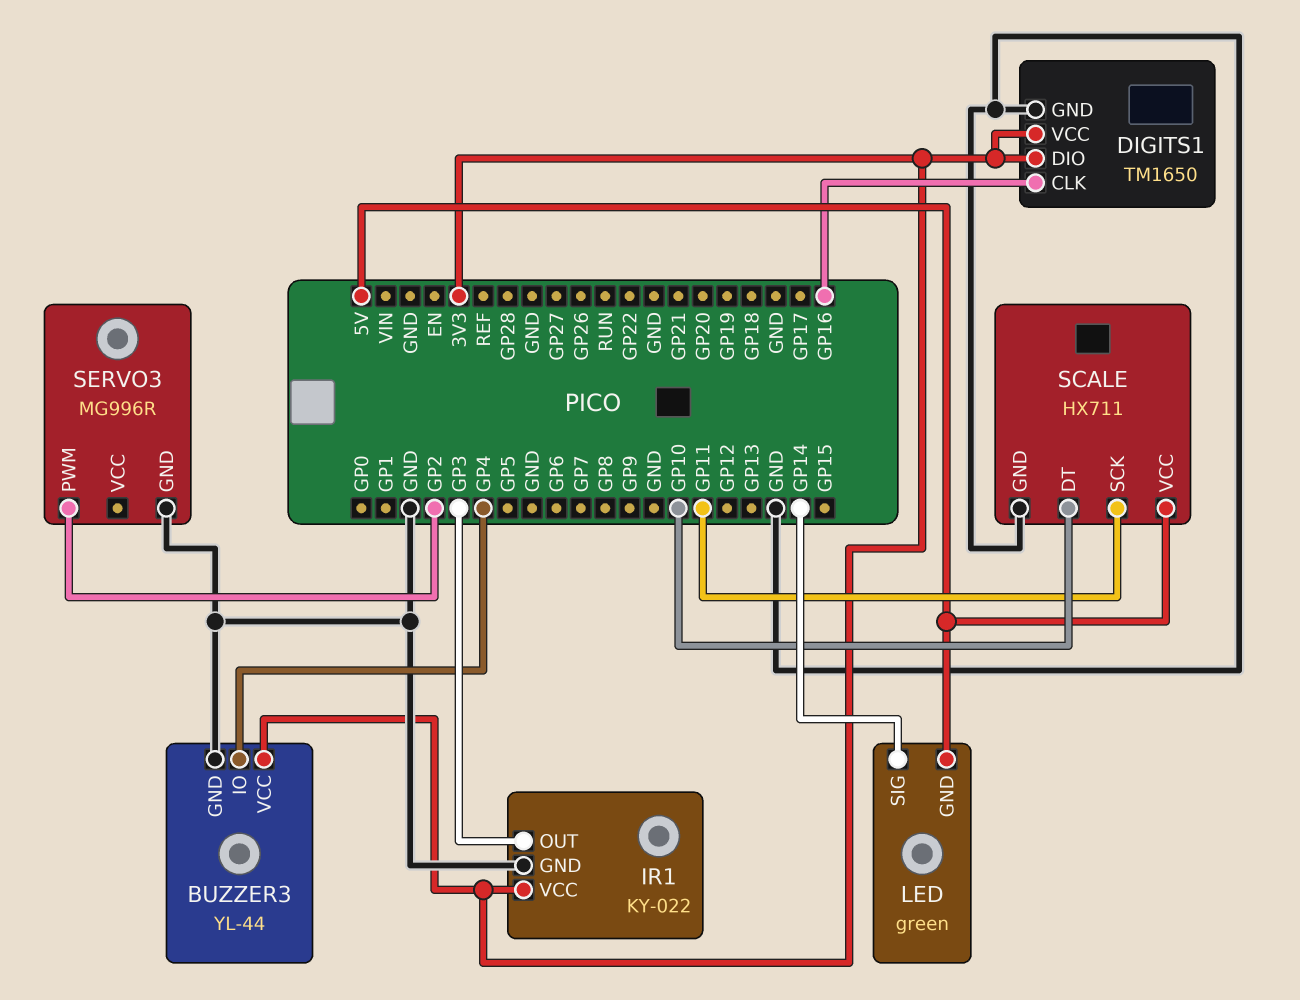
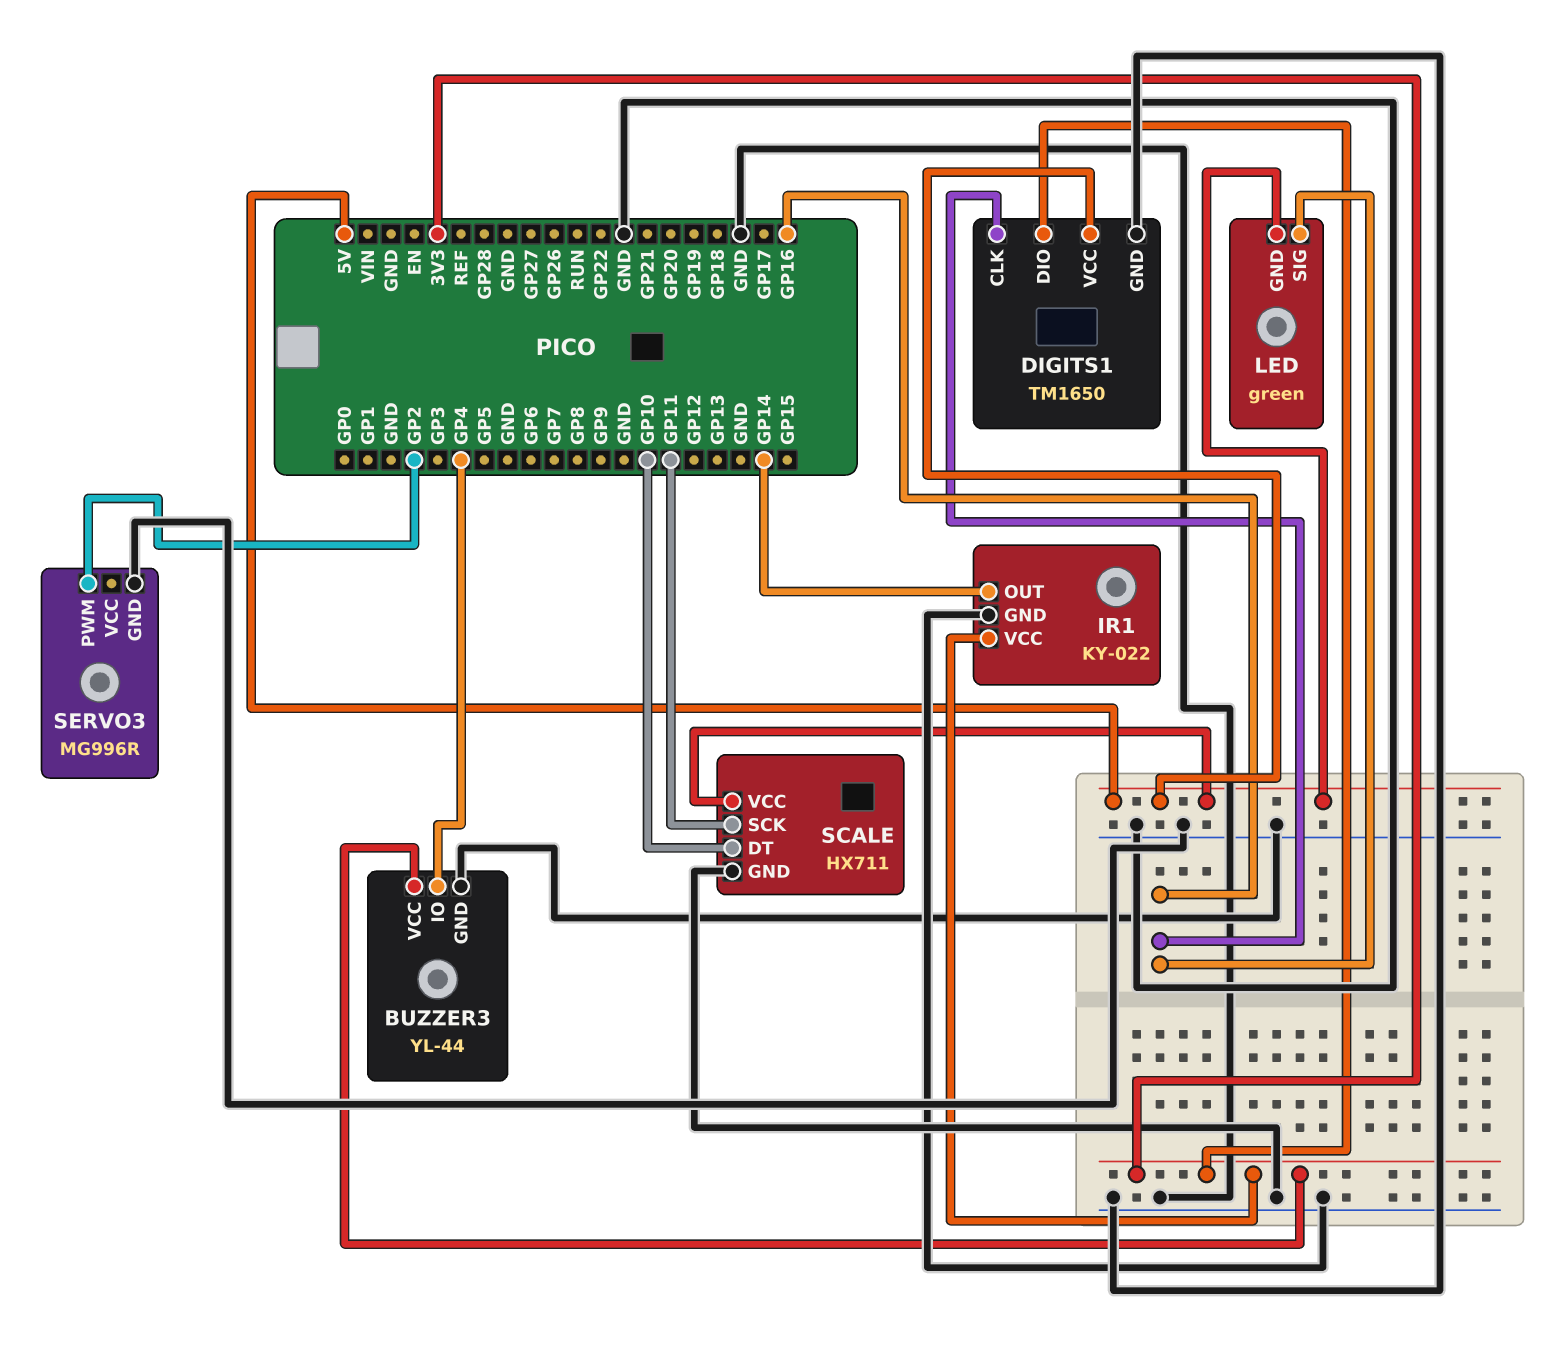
DIGITS1 pin VCC: 3V3 -> 5V
IR1 pin OUT: GP3 -> GP14
LED pin SIG: GP14 -> GP16

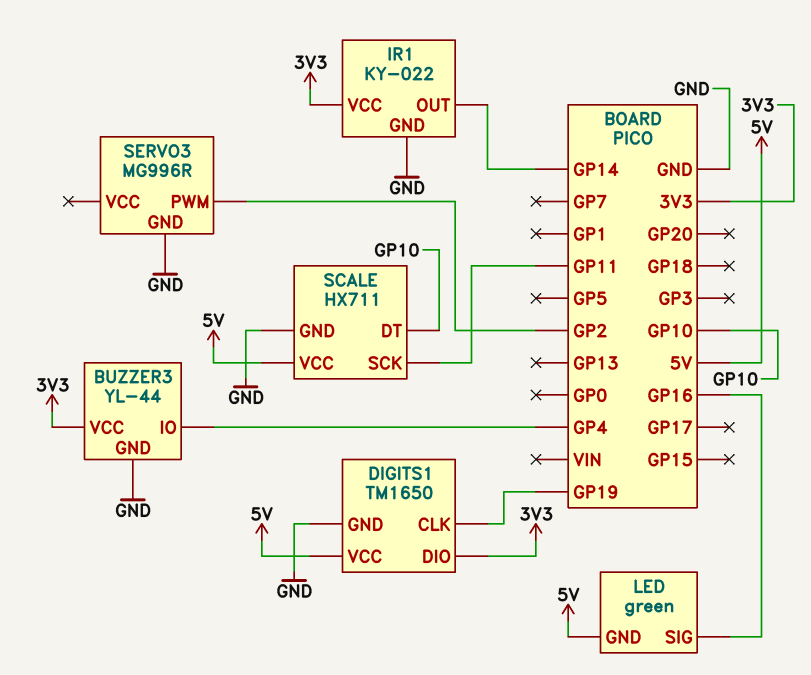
DIGITS1 pin CLK: GP16 -> GP19

